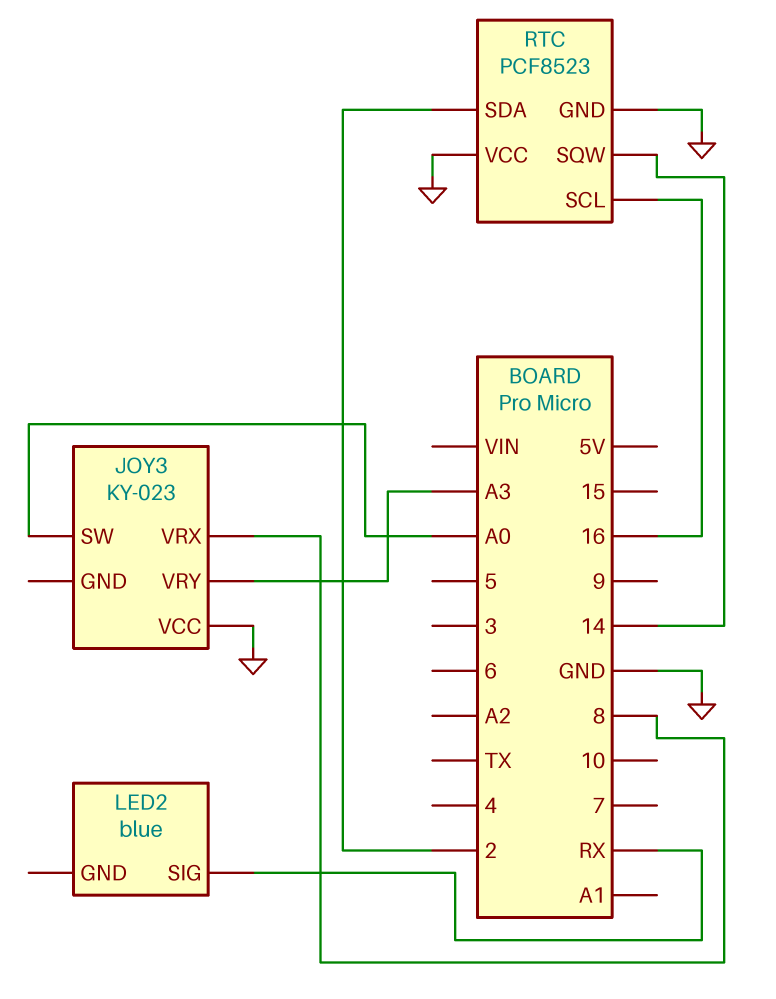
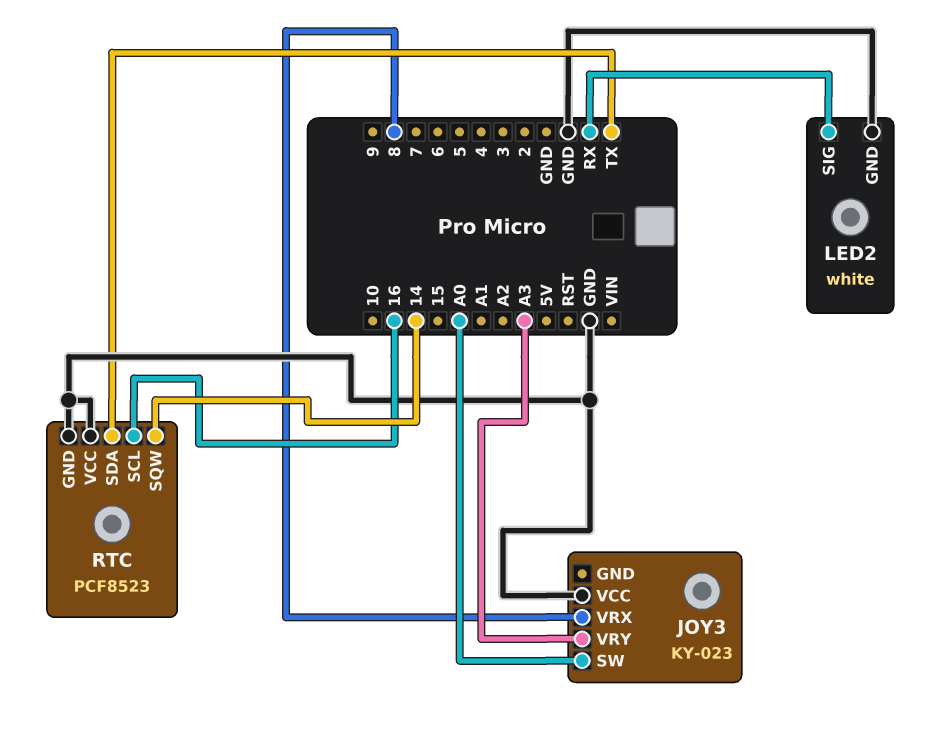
LED2: blue -> white
LED2 pin GND: none -> GND
RTC pin SDA: 2 -> TX

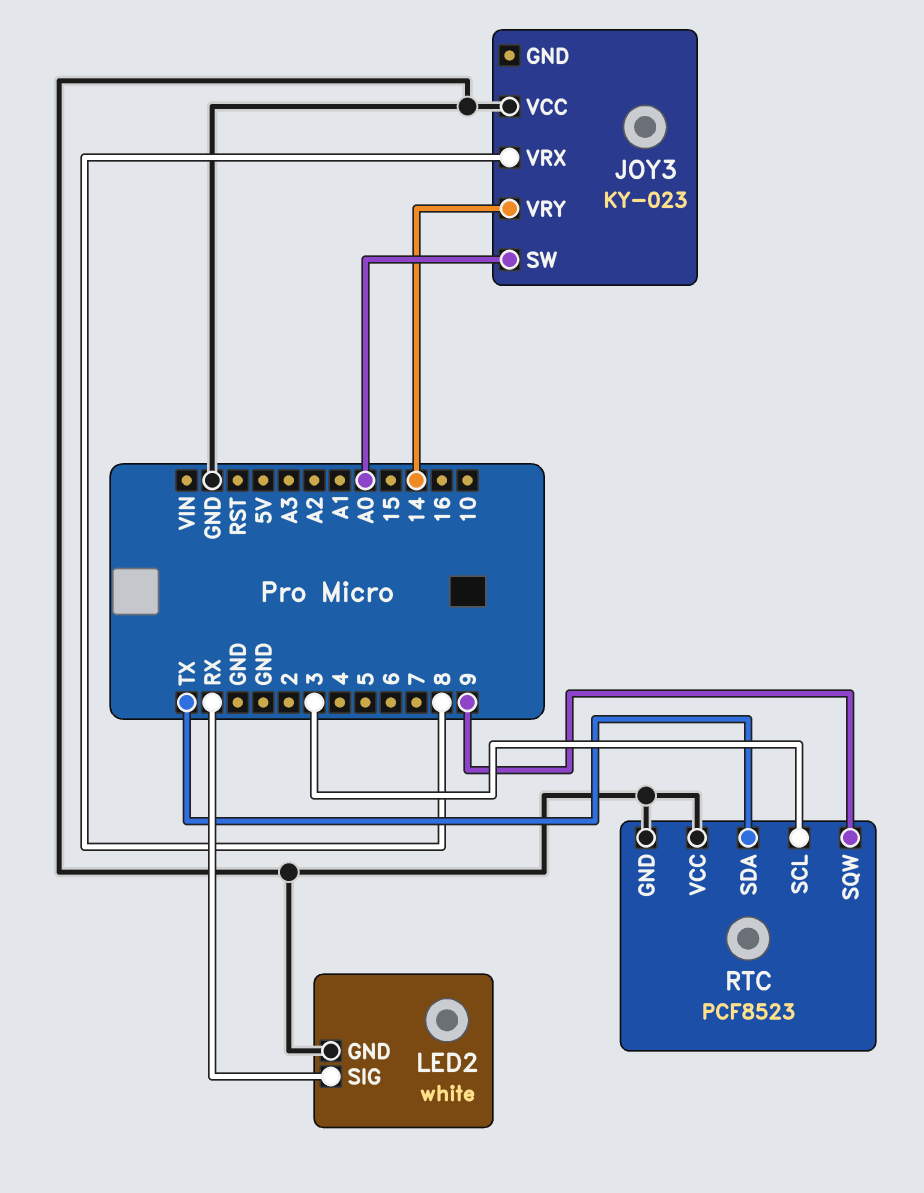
JOY3 pin VRY: A3 -> 14
RTC pin SCL: 16 -> 3
RTC pin SQW: 14 -> 9

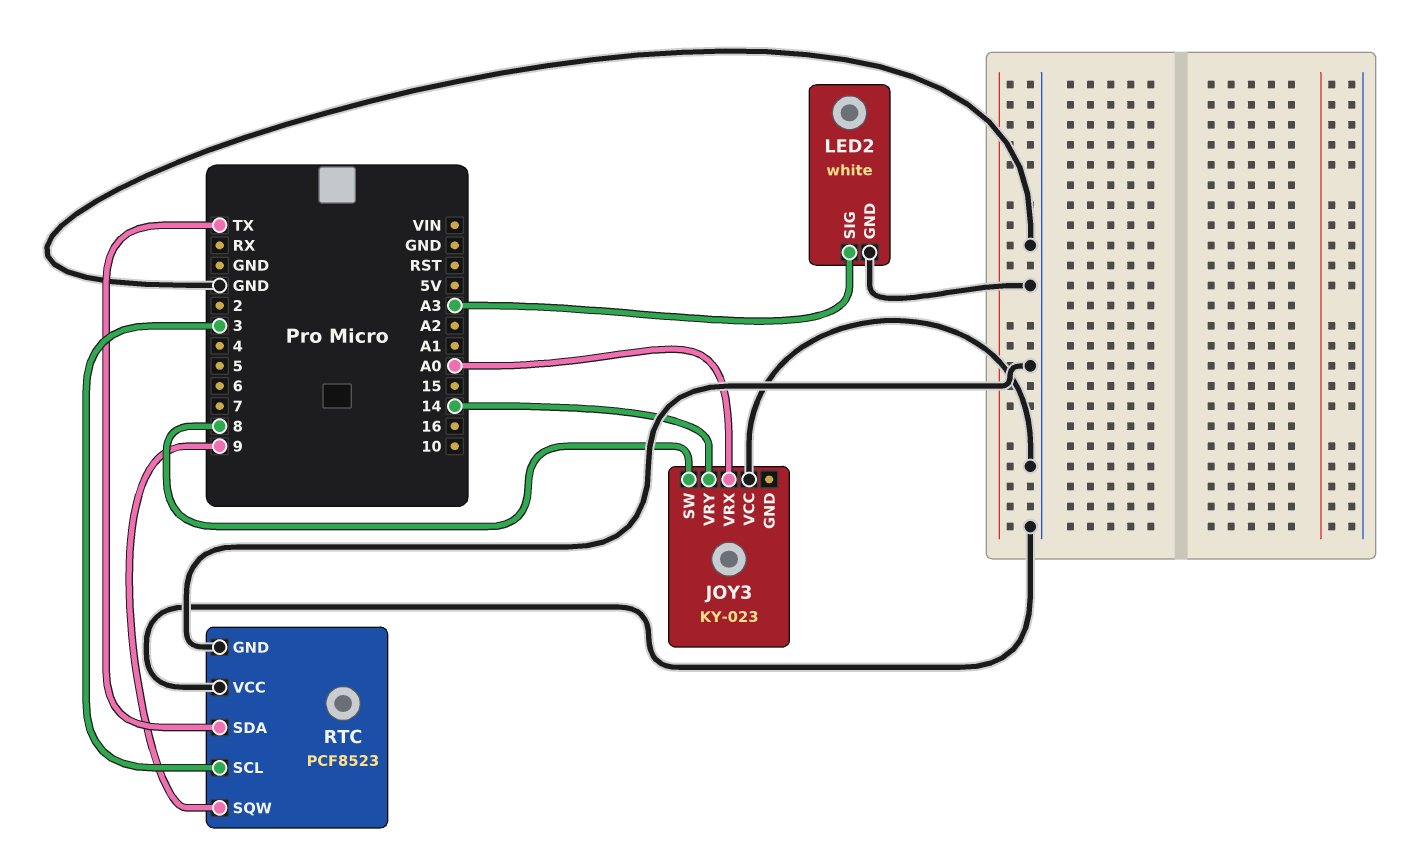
JOY3 pin SW: A0 -> 8
JOY3 pin VRX: 8 -> A0
LED2 pin SIG: RX -> A3

